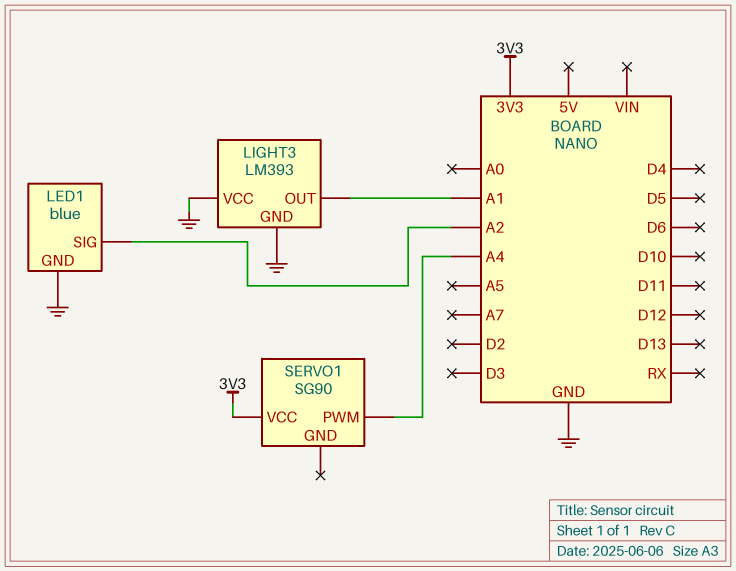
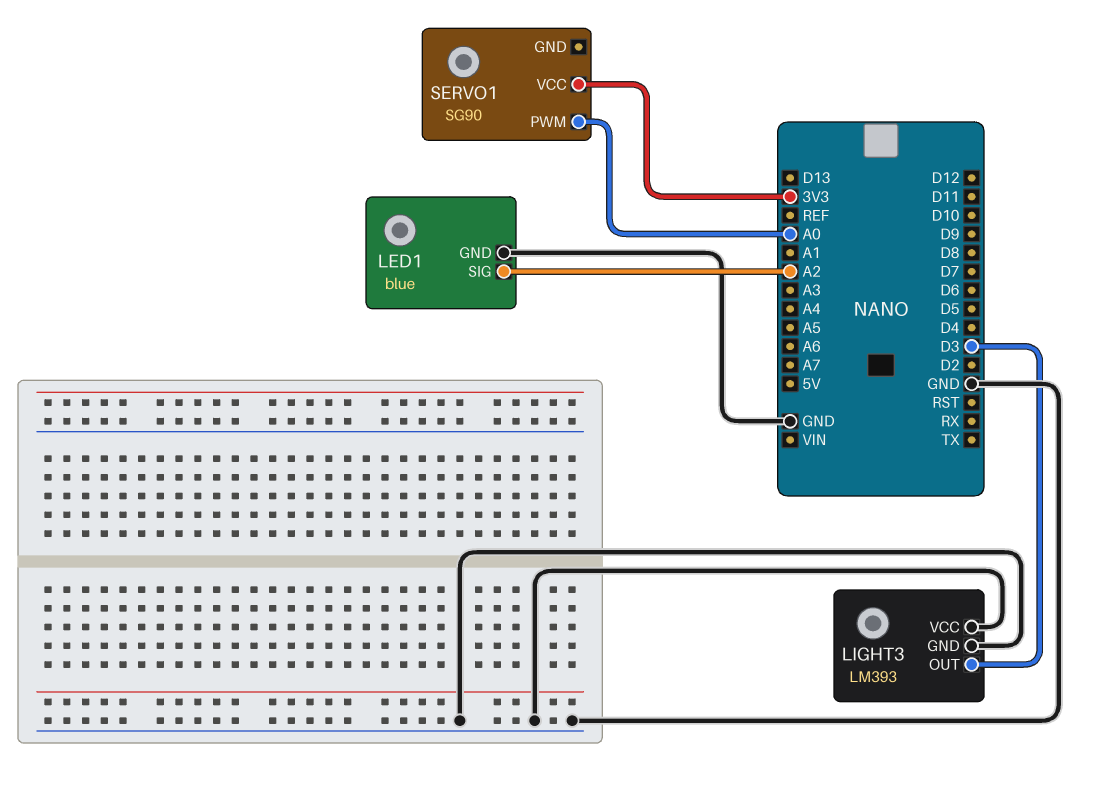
LIGHT3 pin OUT: A1 -> D3
SERVO1 pin PWM: A4 -> A0

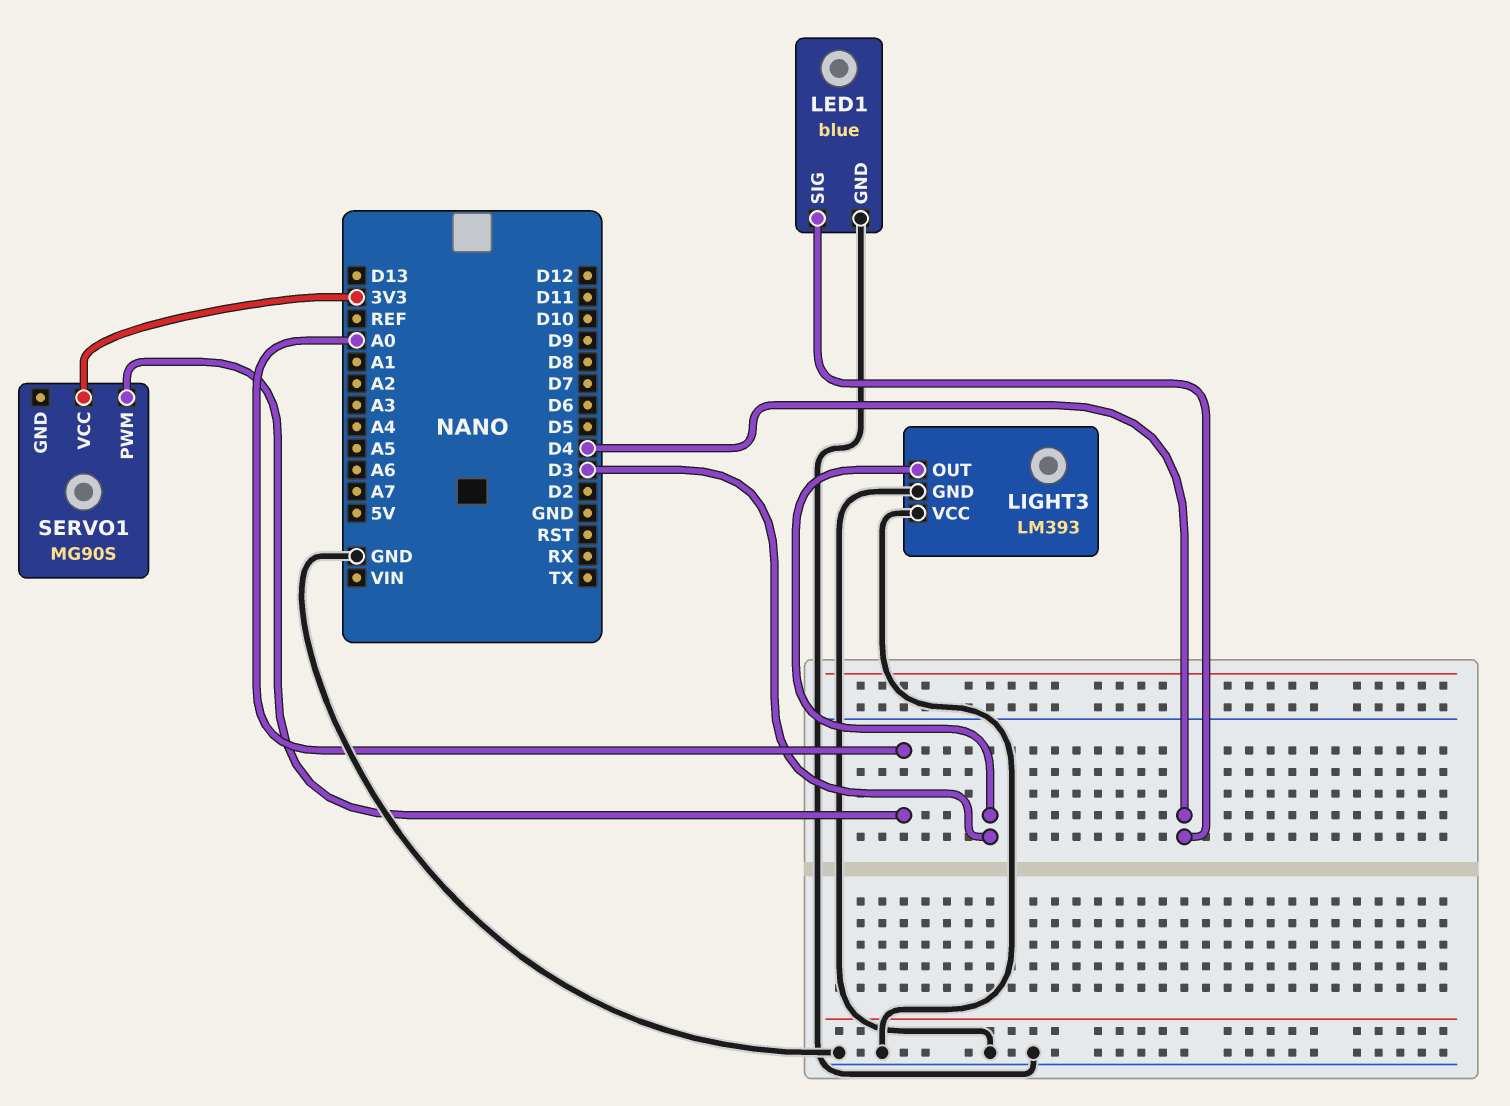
LED1 pin SIG: A2 -> D4
SERVO1: SG90 -> MG90S

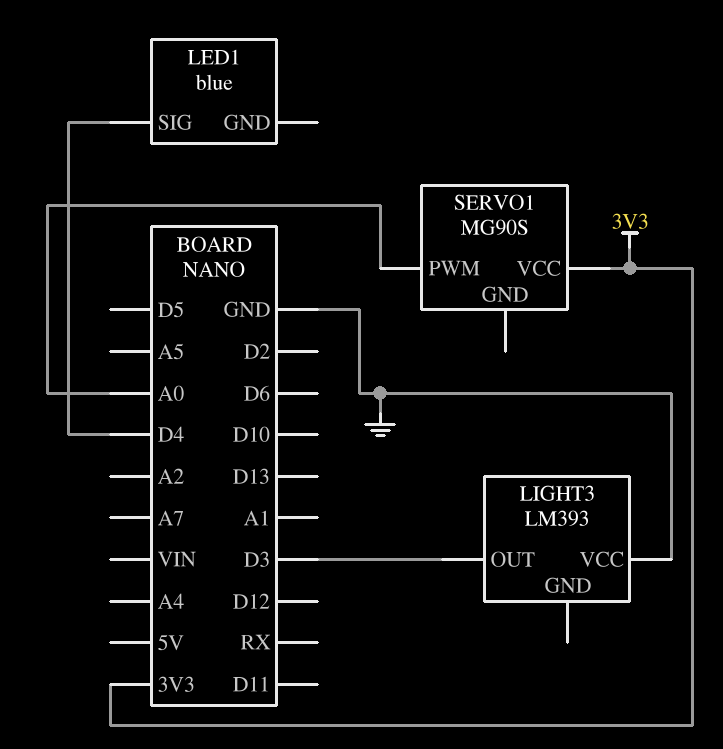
LED1 pin GND: GND -> none
LIGHT3 pin GND: GND -> none

